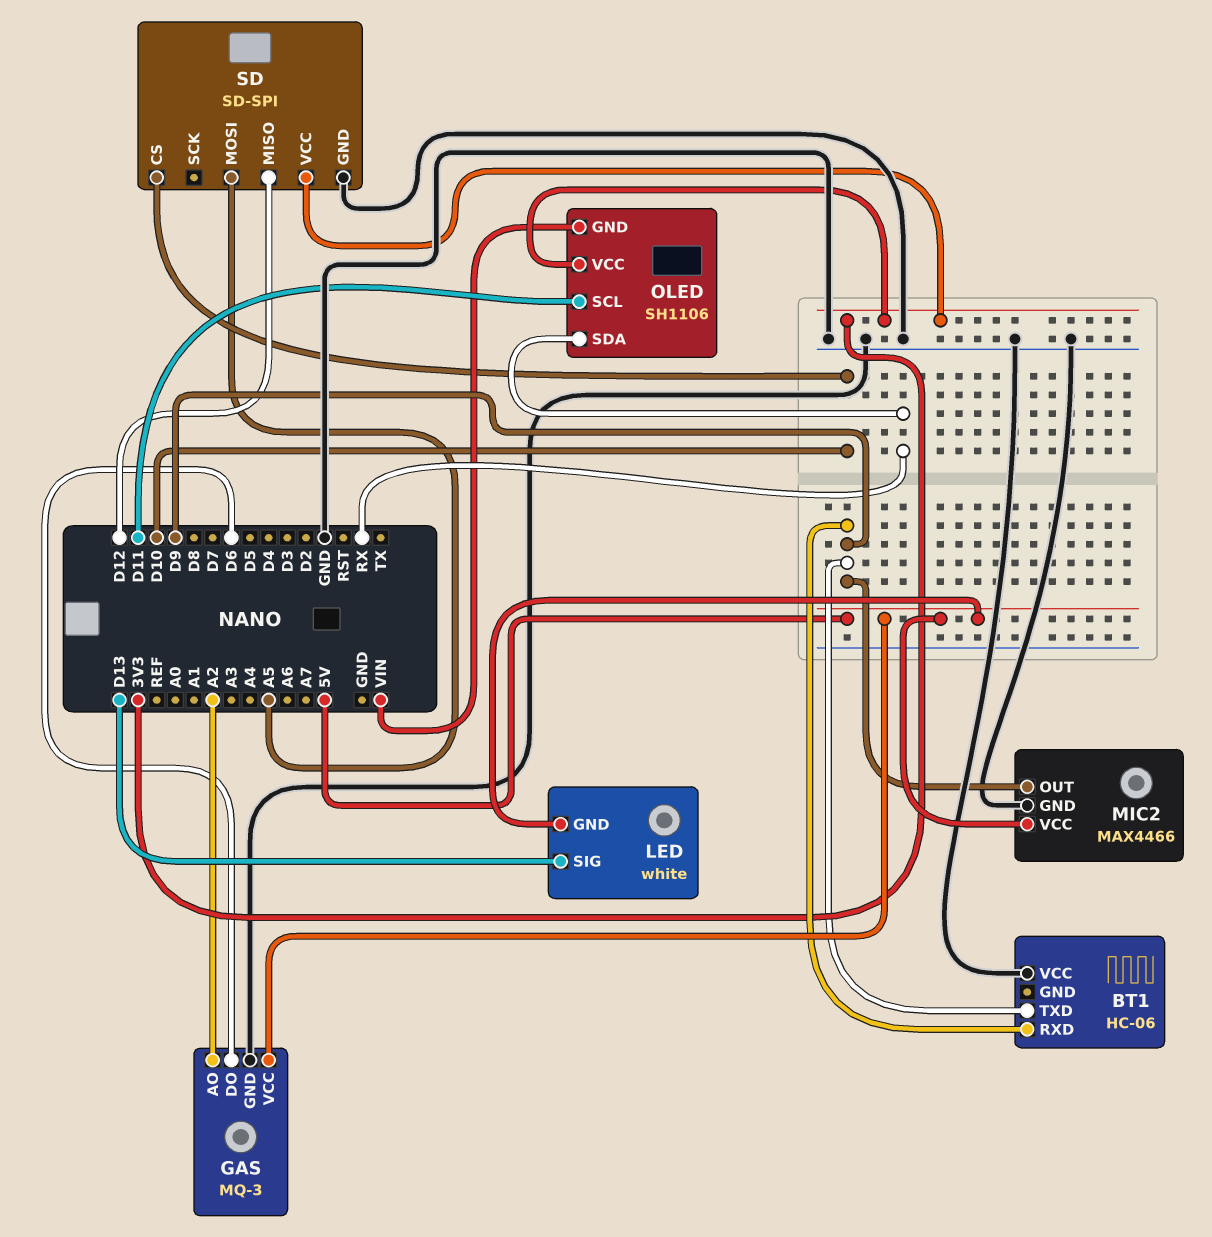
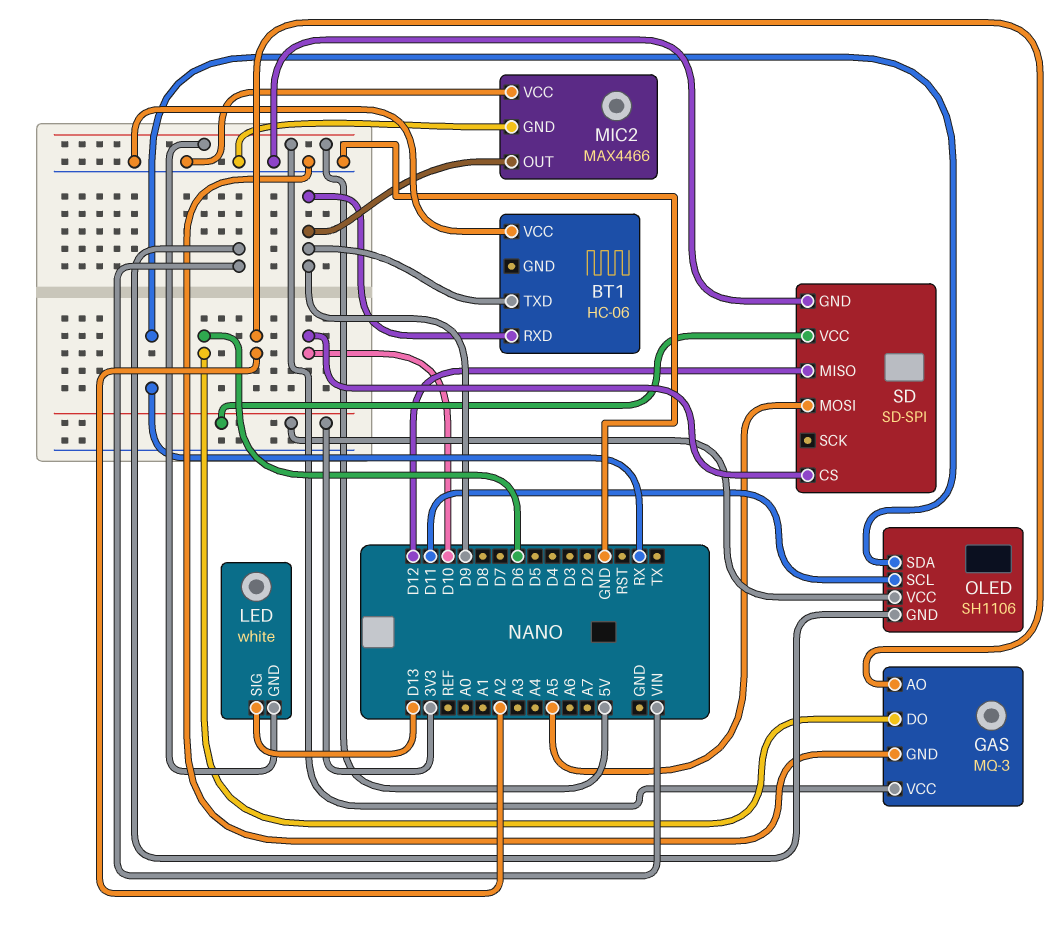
MIC2 pin VCC: 5V -> GND

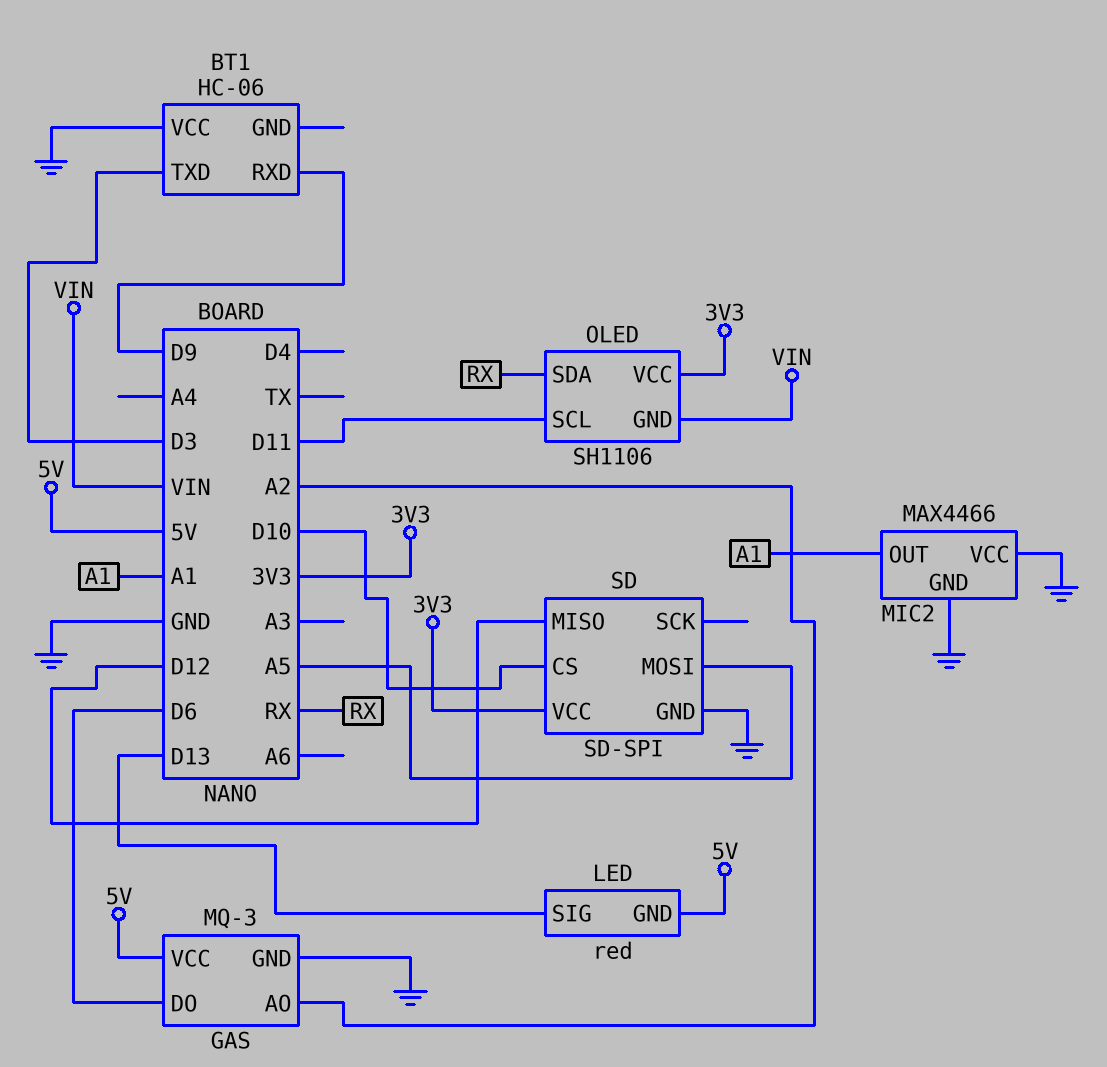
BT1 pin TXD: D9 -> D3
LED: white -> red
MIC2 pin OUT: D9 -> A1

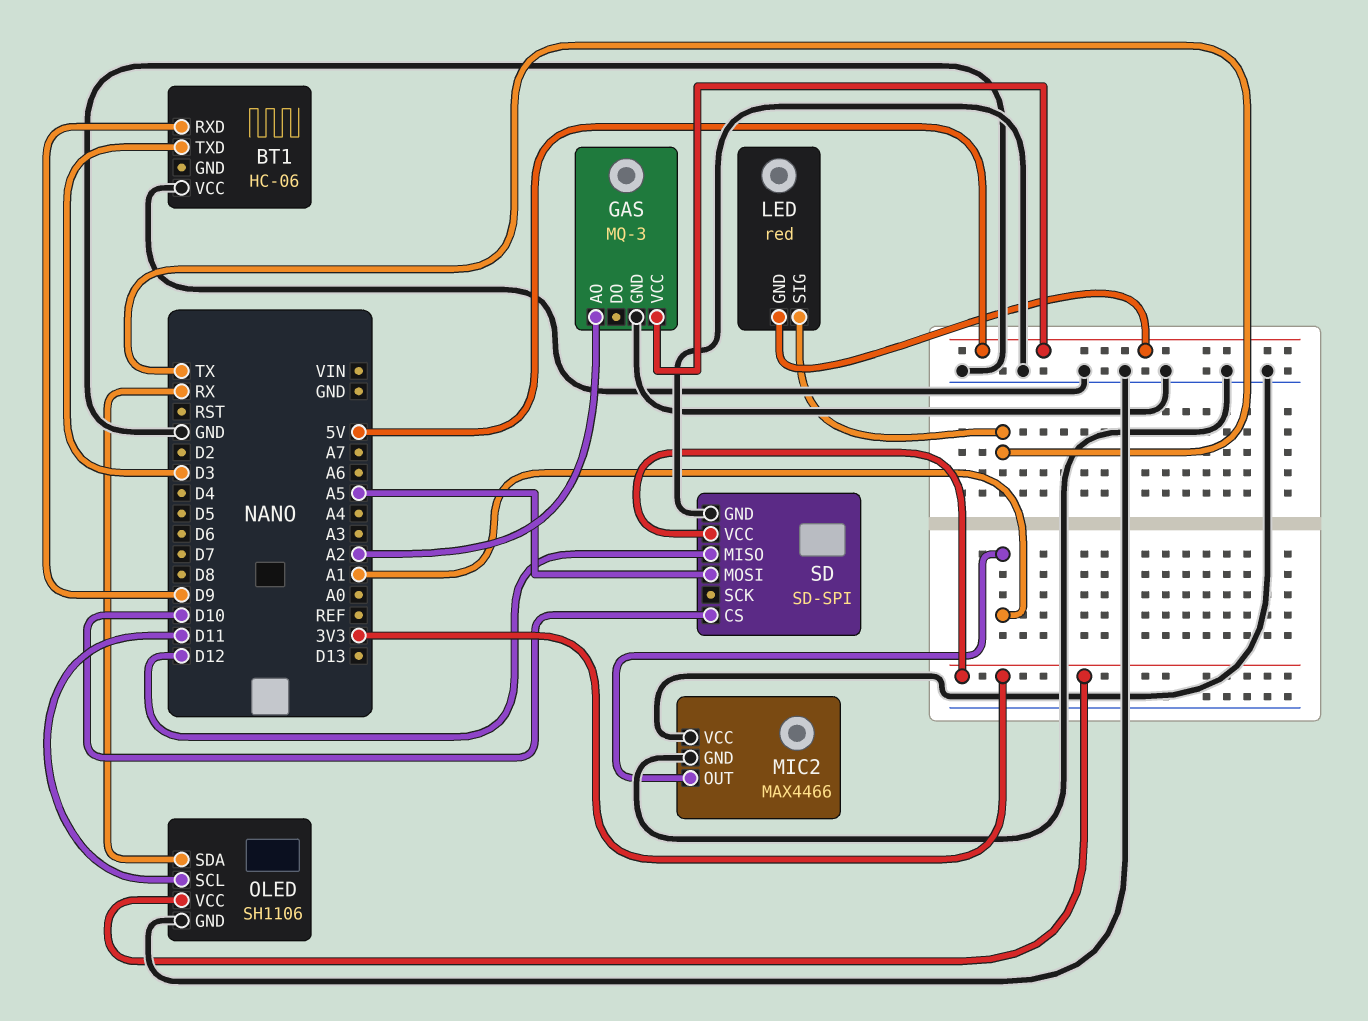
GAS pin DO: D6 -> none
LED pin SIG: D13 -> TX
OLED pin GND: VIN -> GND

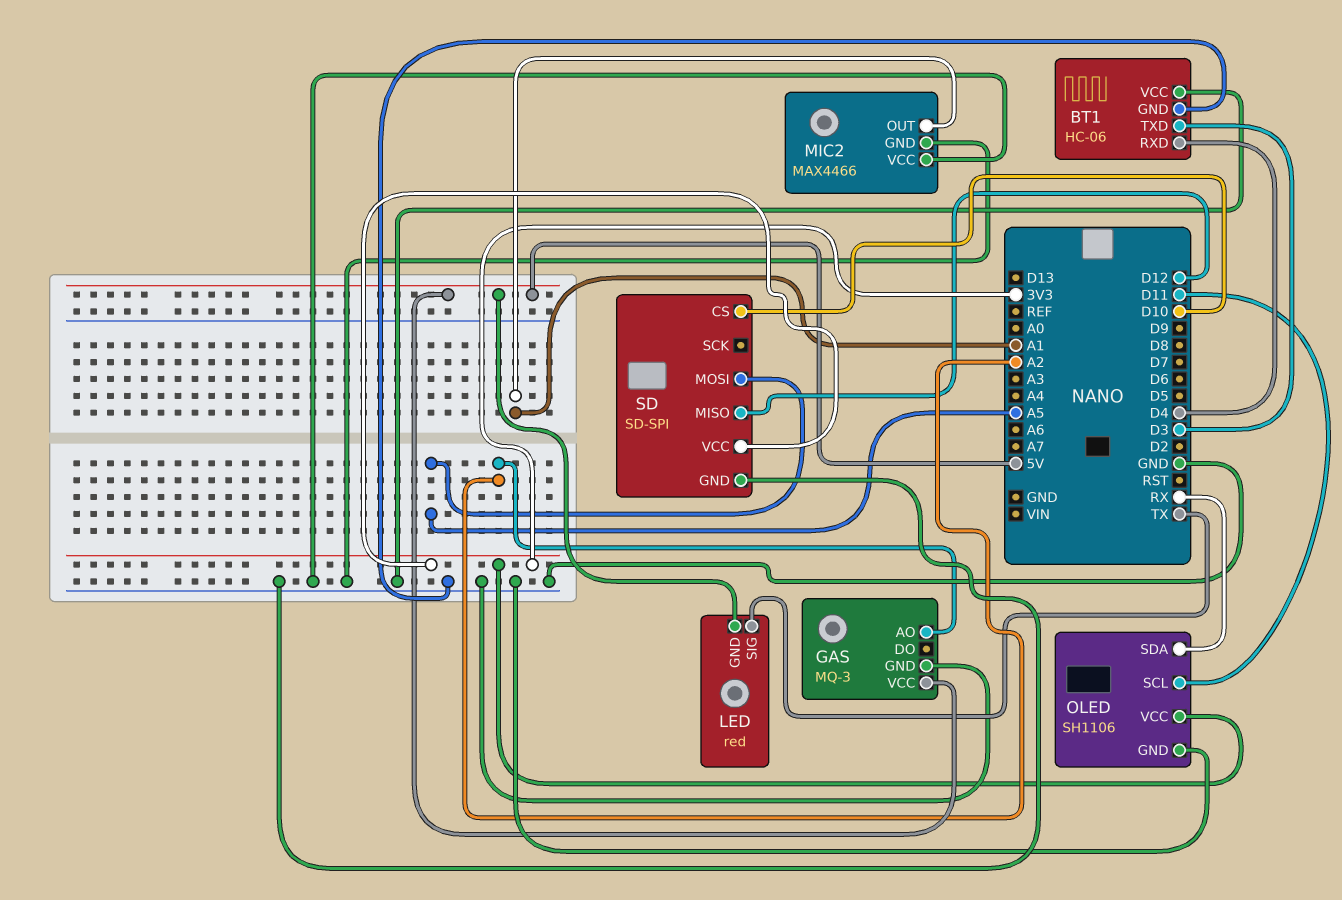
BT1 pin GND: none -> GND
BT1 pin RXD: D9 -> D4

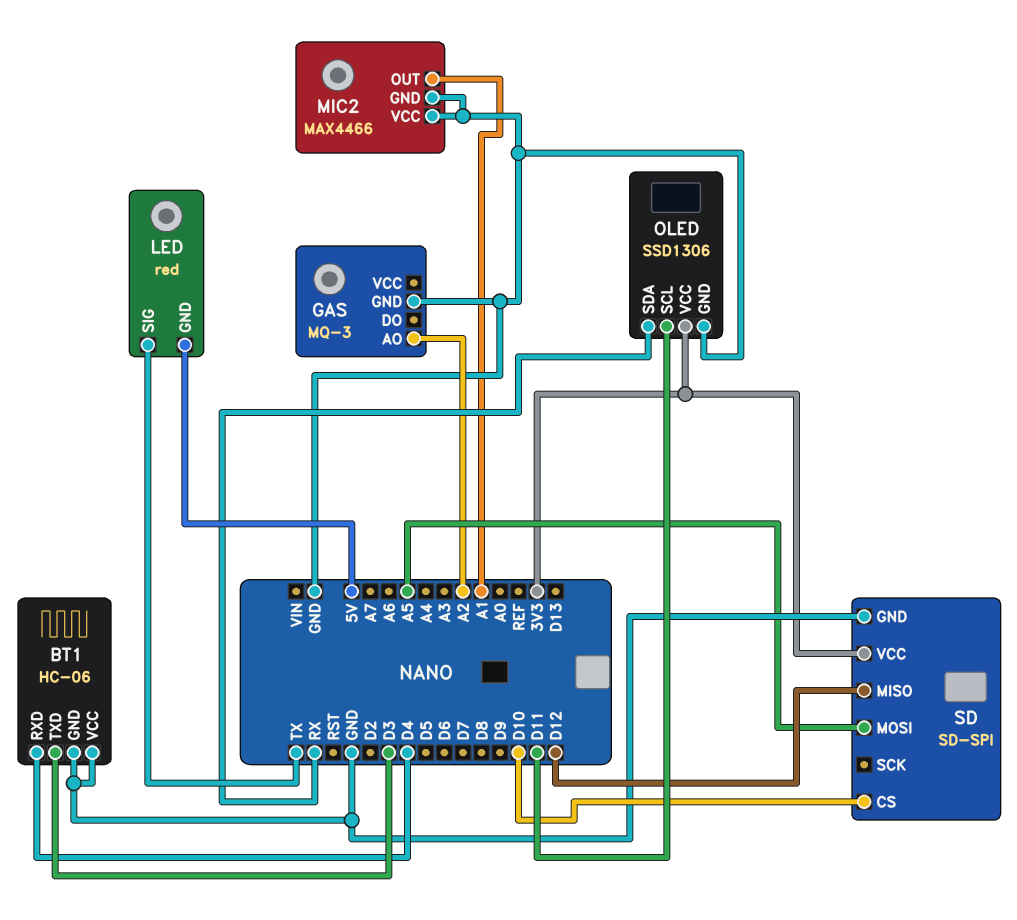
GAS pin VCC: 5V -> none
OLED: SH1106 -> SSD1306

